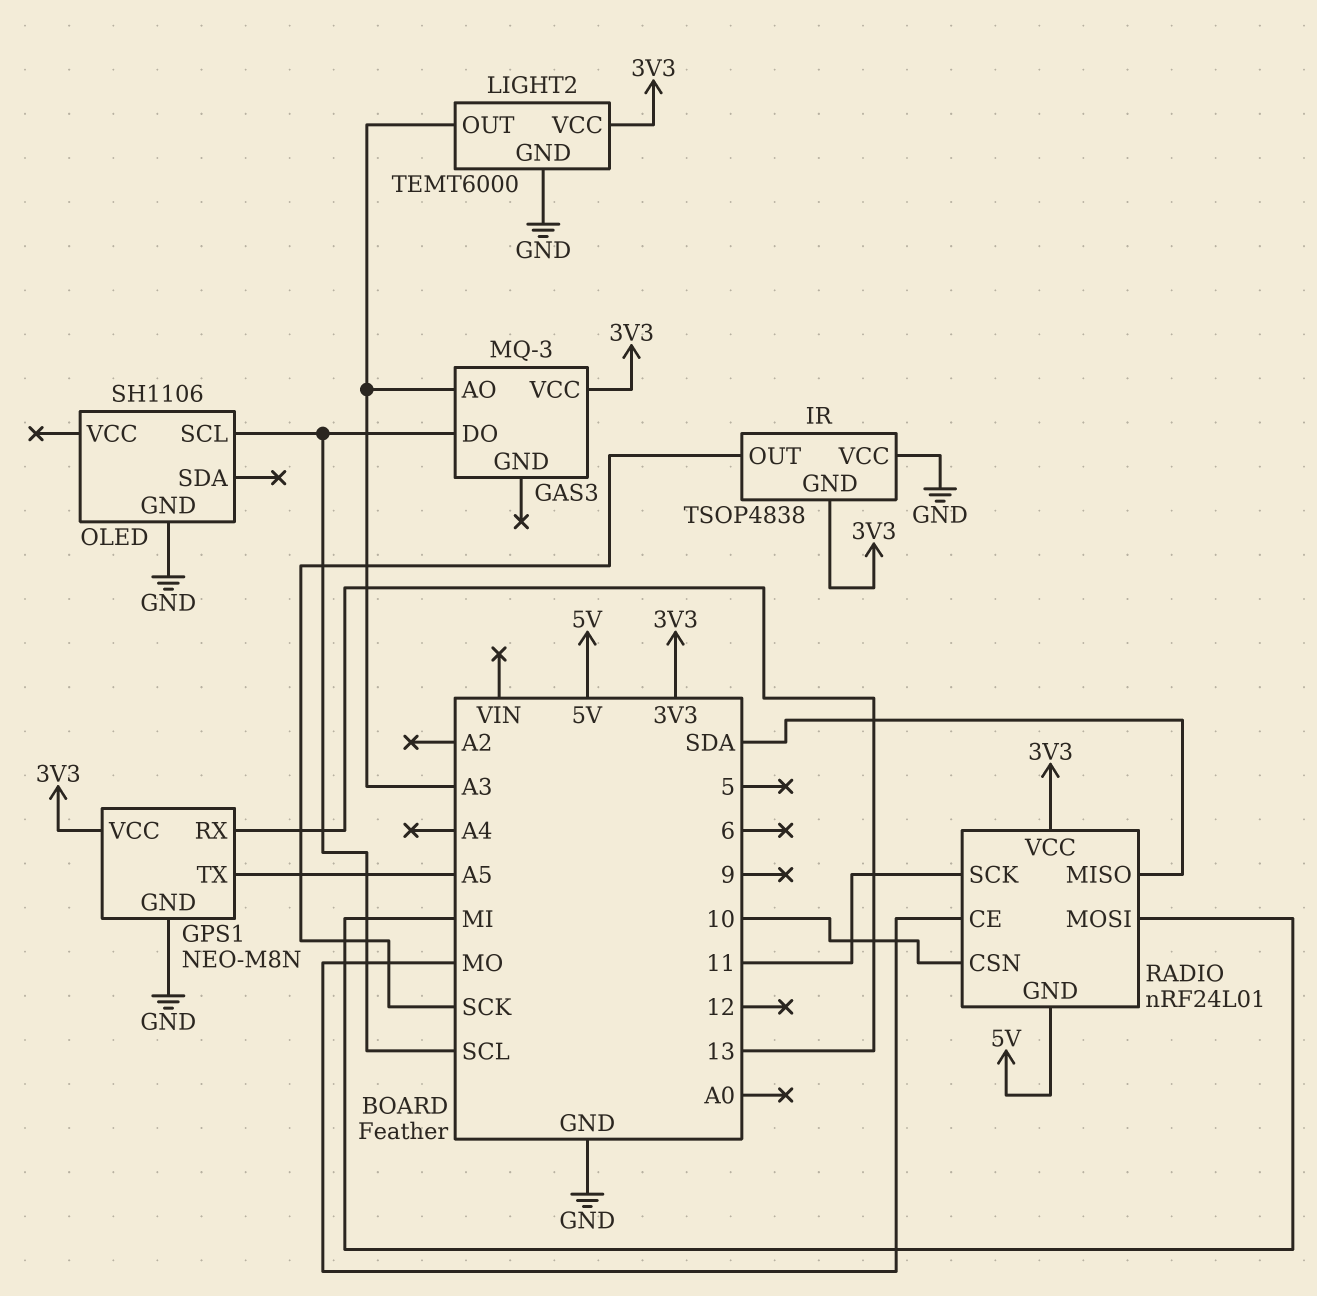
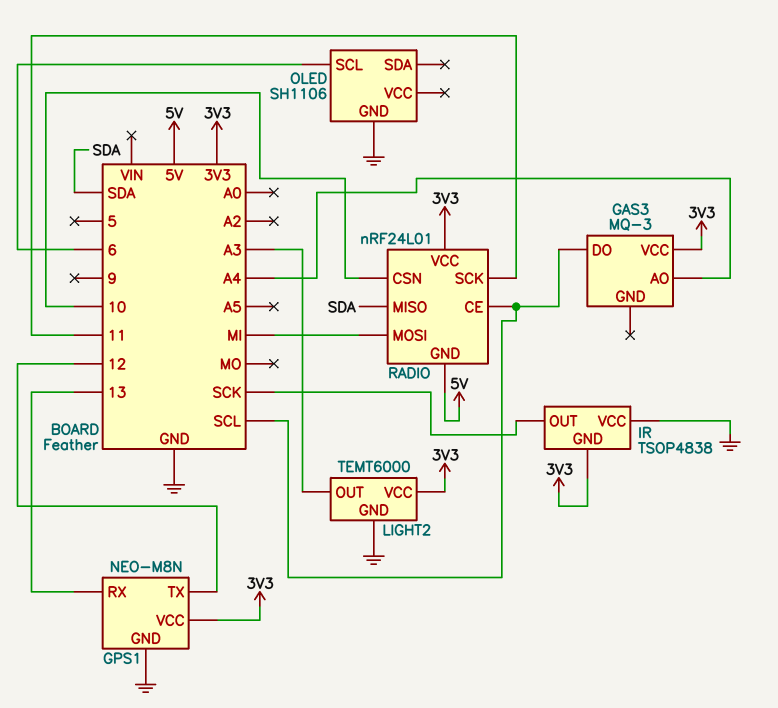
GAS3 pin AO: A3 -> A4
GPS1 pin TX: A5 -> 12
OLED pin SCL: SCL -> 6
RADIO pin CE: MO -> SCL

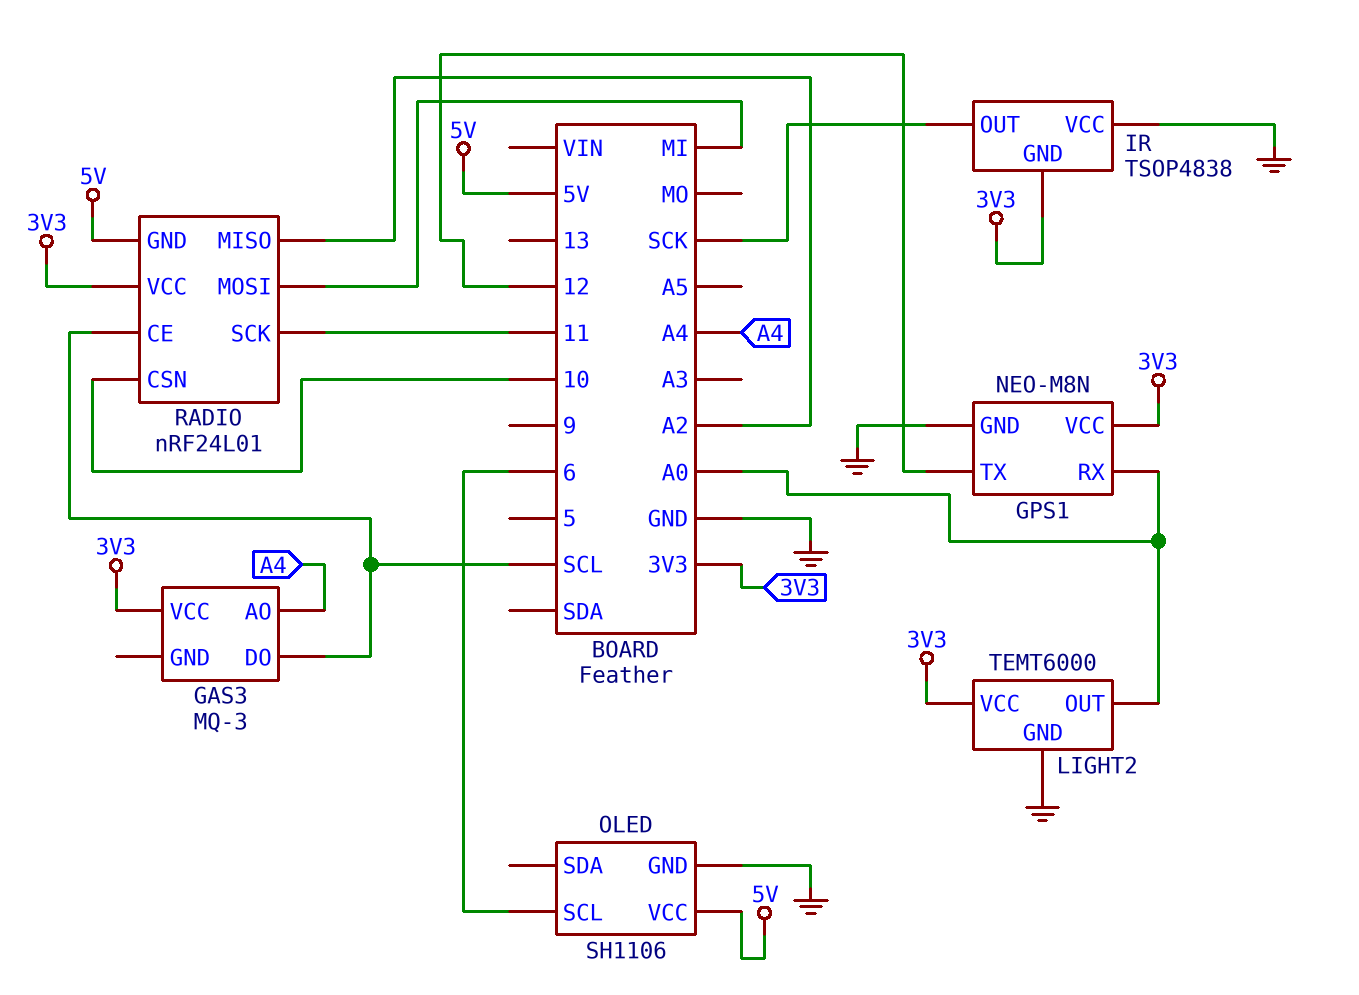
GPS1 pin RX: 13 -> A0
LIGHT2 pin OUT: A3 -> A0
OLED pin VCC: none -> 5V
RADIO pin MISO: SDA -> A2

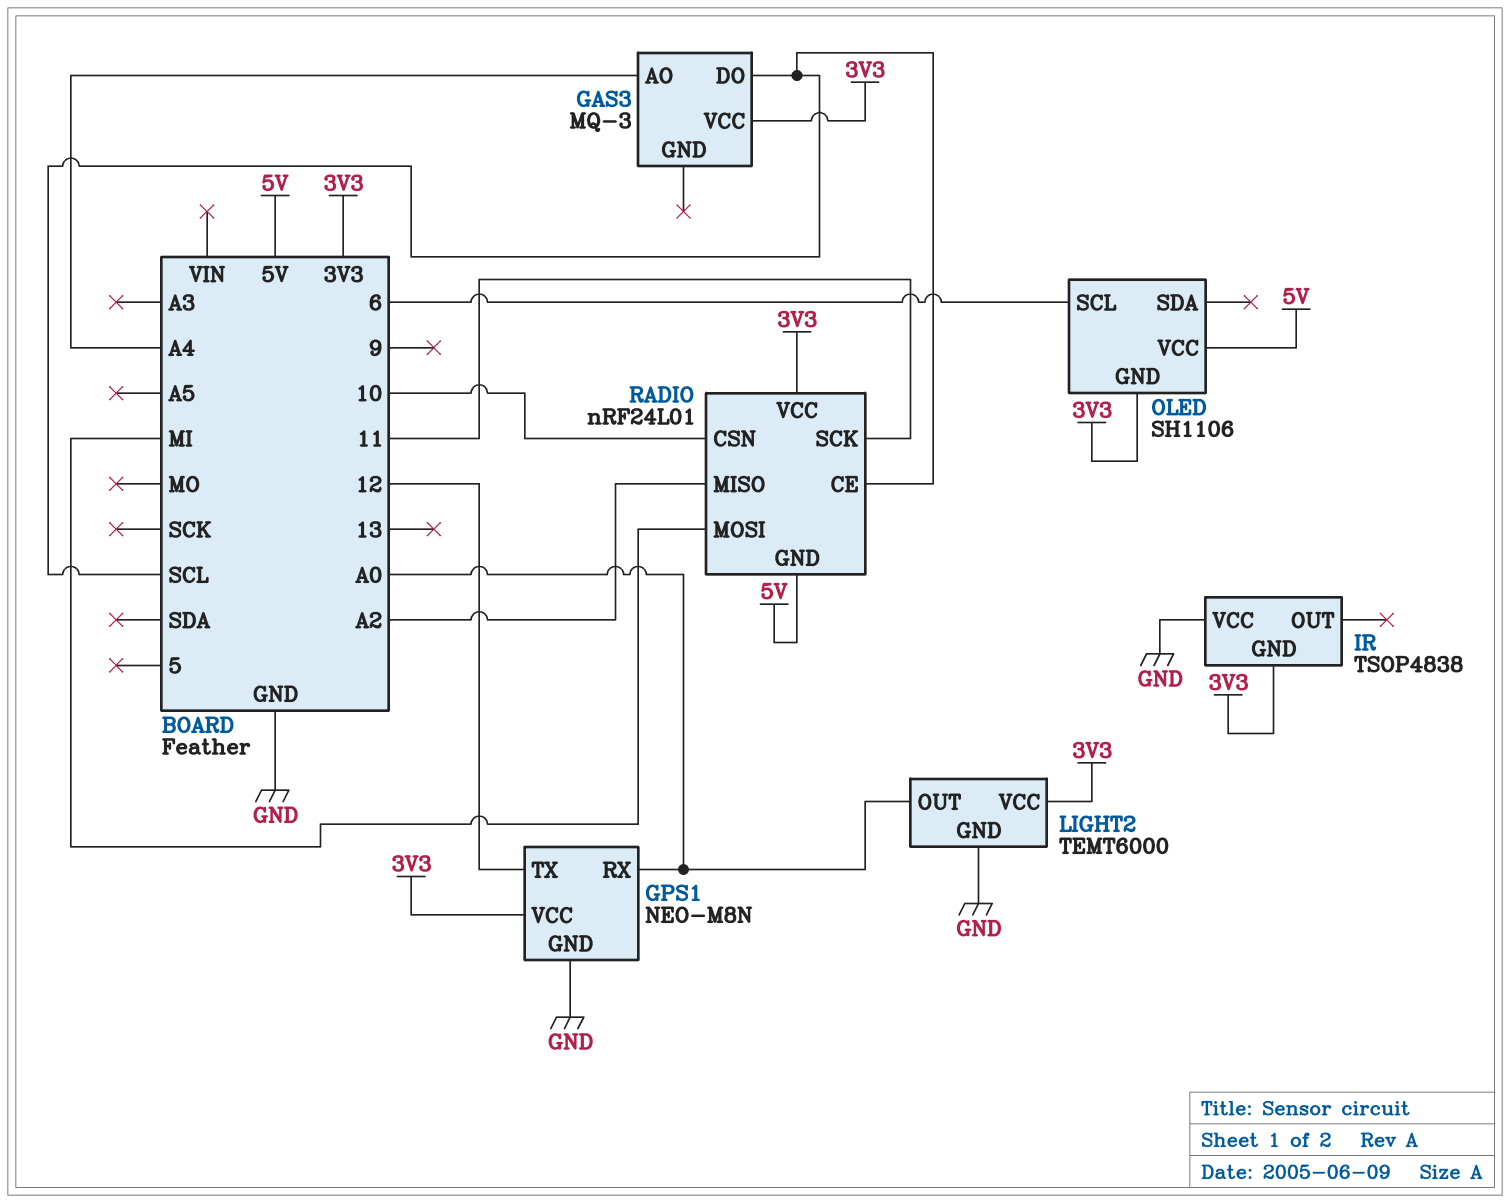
IR pin OUT: SCK -> none
OLED pin GND: GND -> 3V3

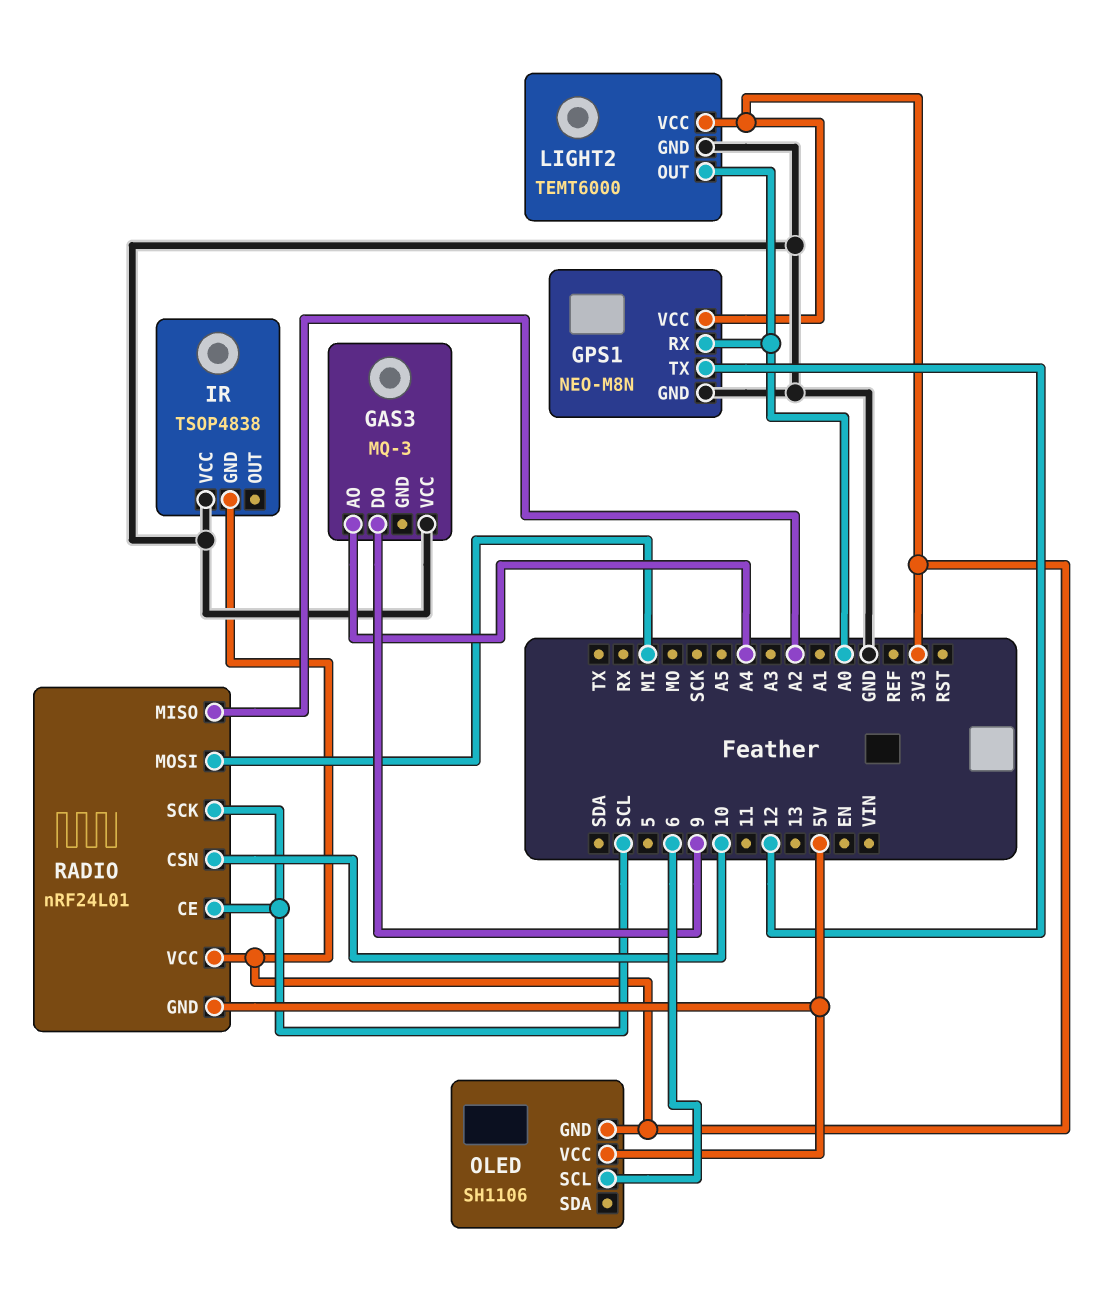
GAS3 pin DO: SCL -> 9
GAS3 pin VCC: 3V3 -> GND
RADIO pin SCK: 11 -> SCL

